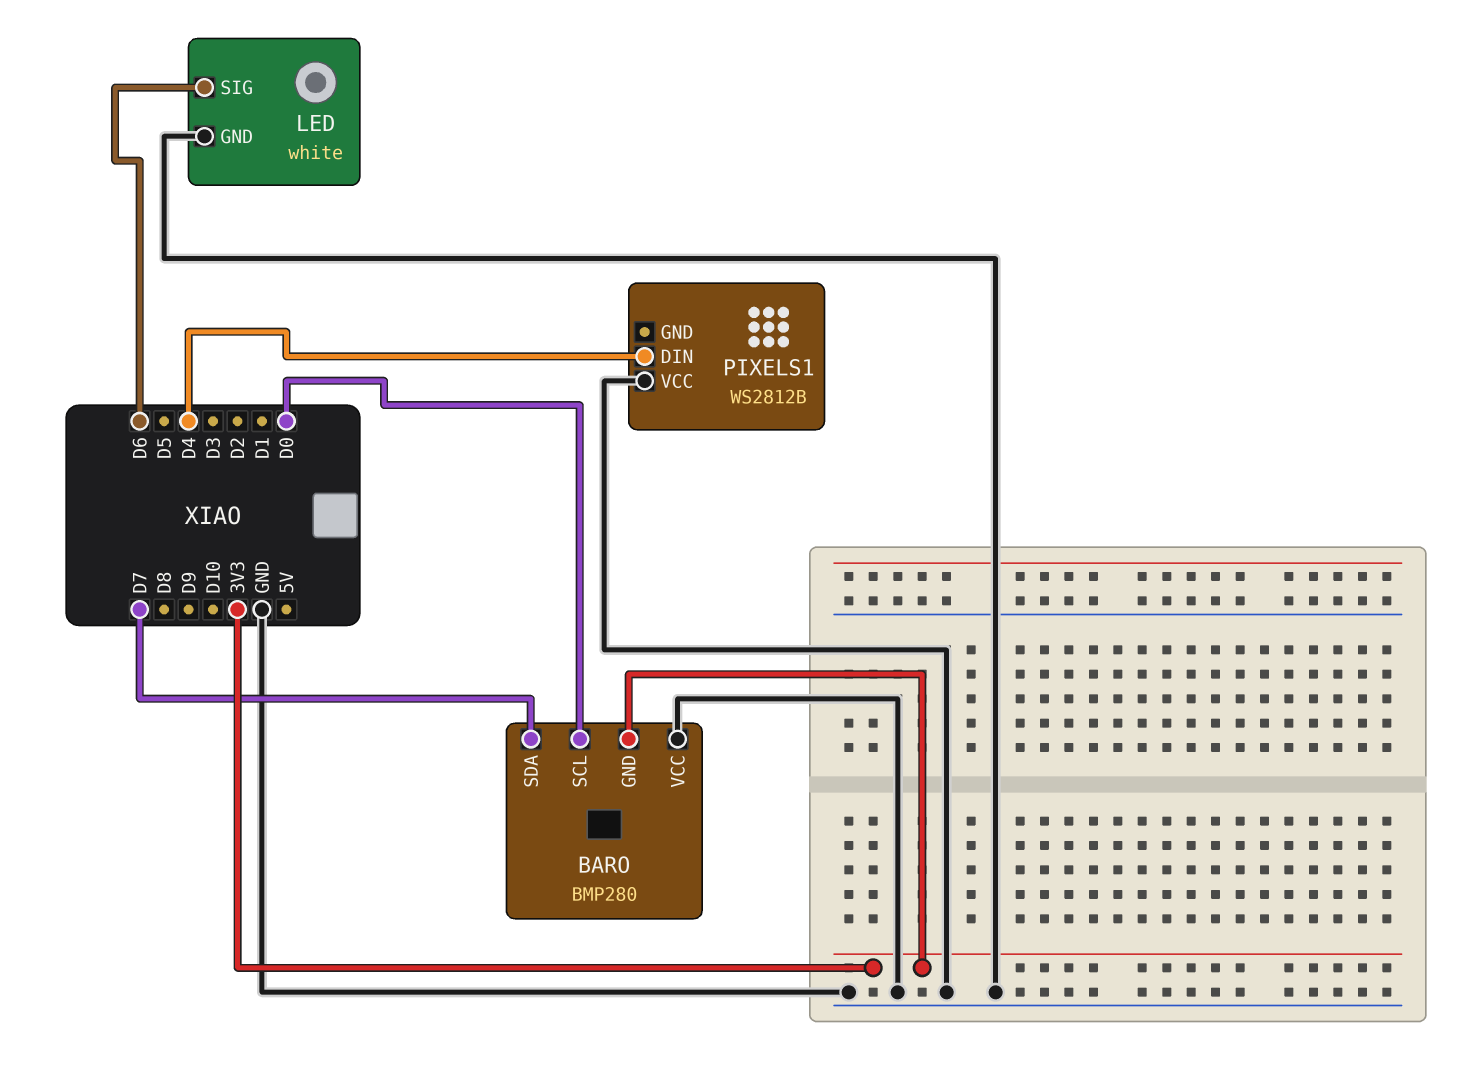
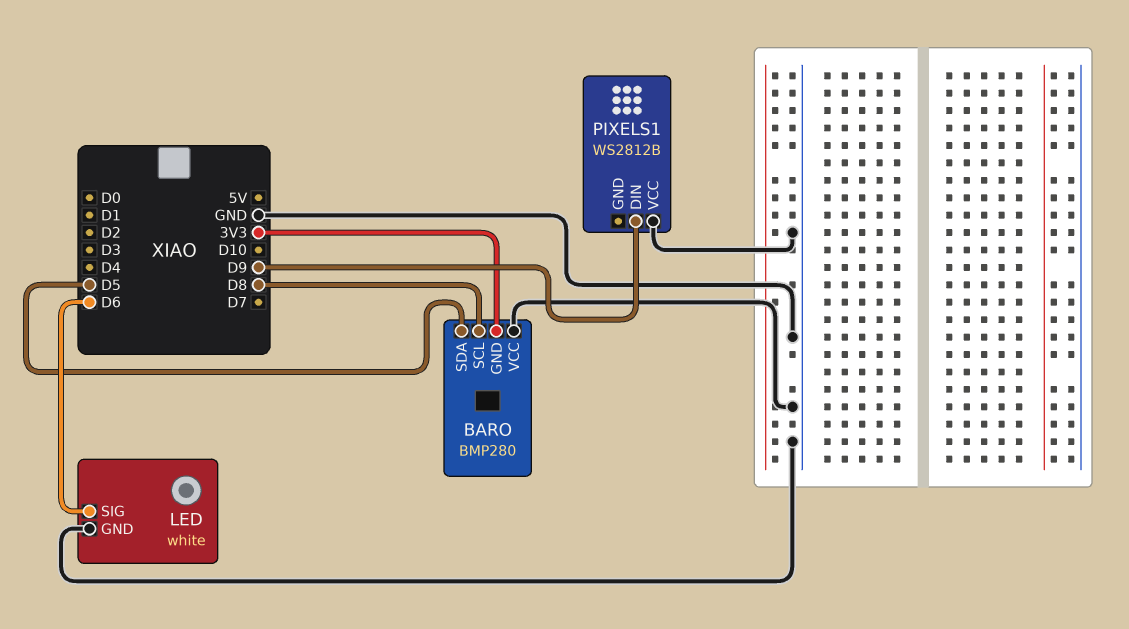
BARO pin SCL: D0 -> D8
BARO pin SDA: D7 -> D5
PIXELS1 pin DIN: D4 -> D9

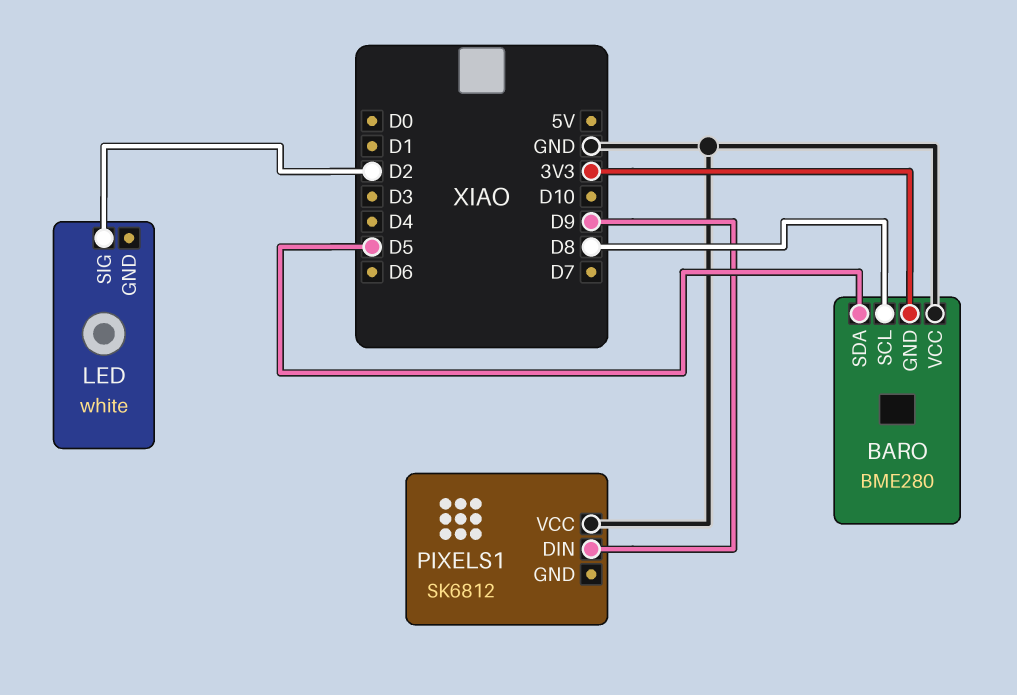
BARO: BMP280 -> BME280
LED pin GND: GND -> none
LED pin SIG: D6 -> D2
PIXELS1: WS2812B -> SK6812

